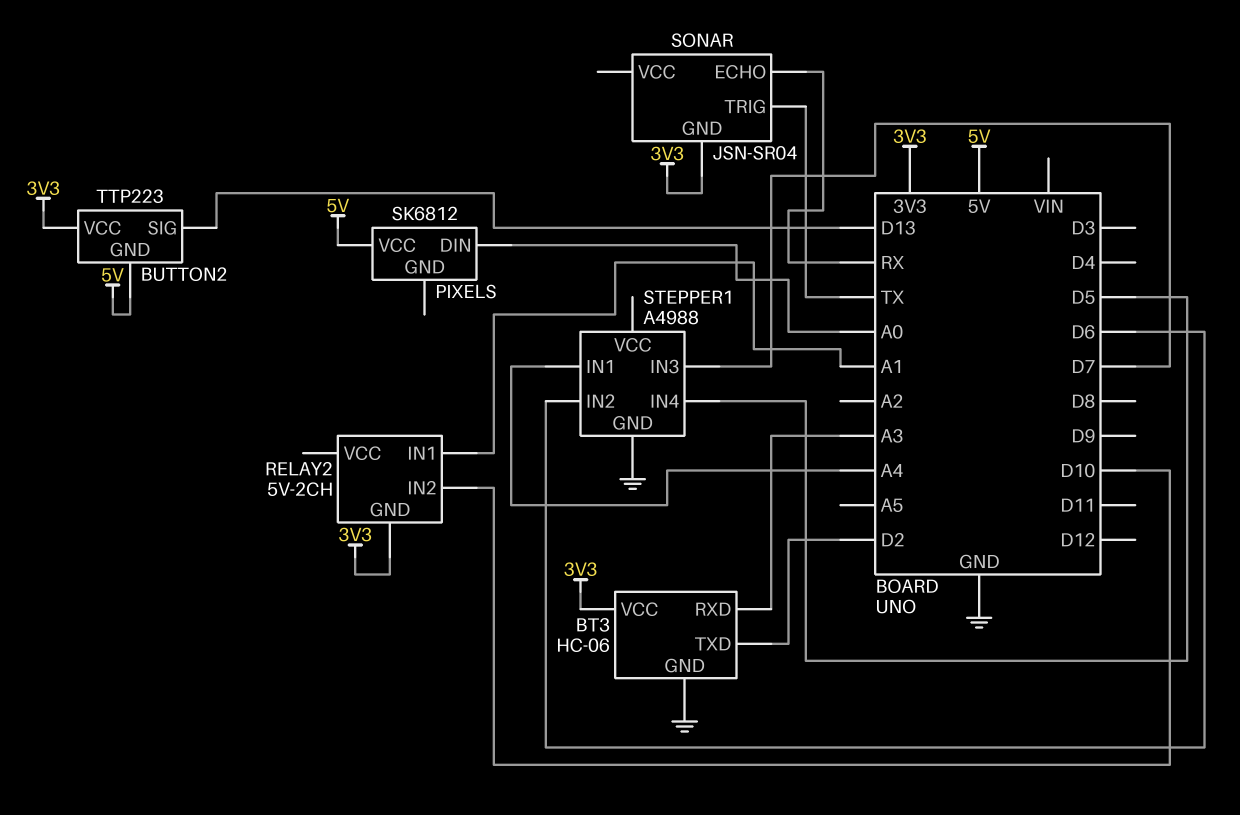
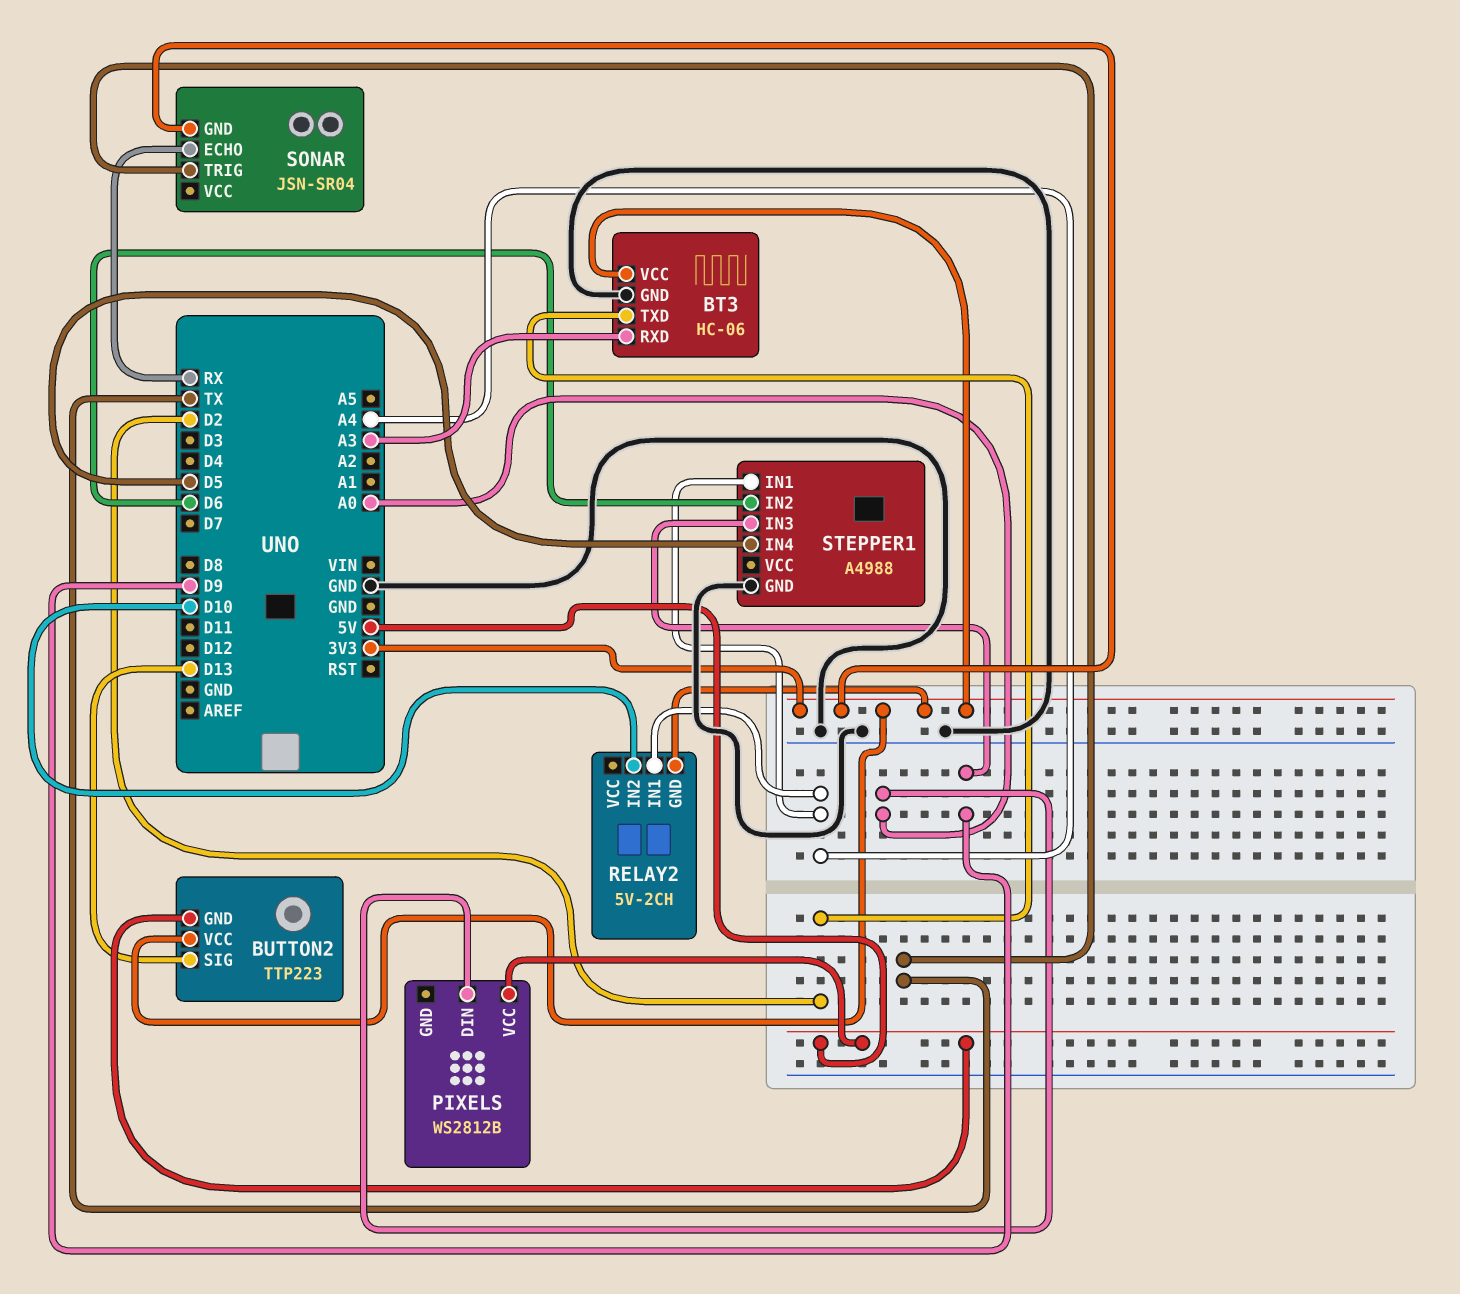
PIXELS: SK6812 -> WS2812B
RELAY2 pin IN1: A1 -> A4
STEPPER1 pin IN3: D7 -> D9

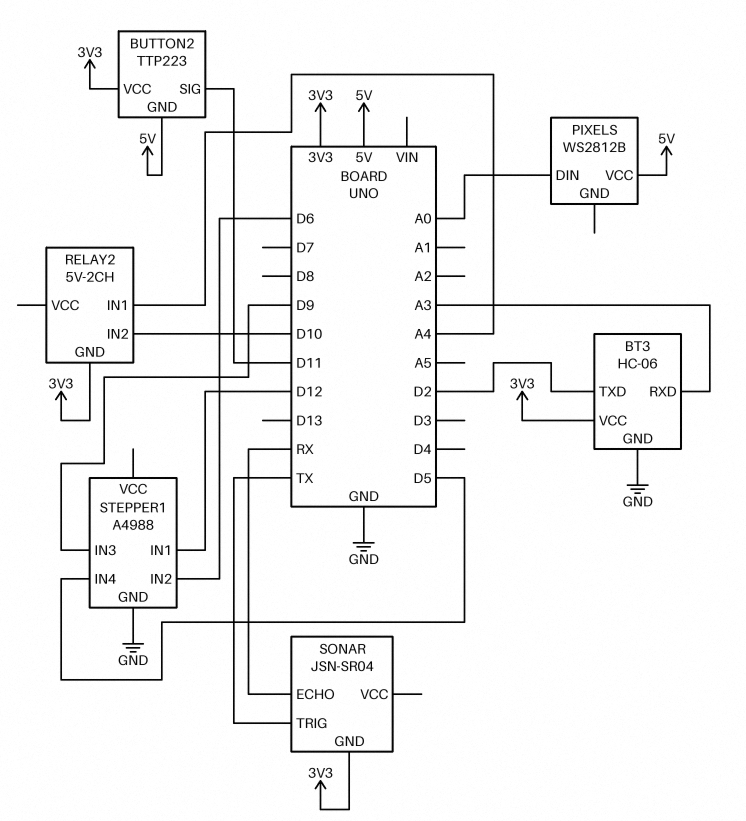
BUTTON2 pin SIG: D13 -> D11
STEPPER1 pin IN1: A4 -> D12

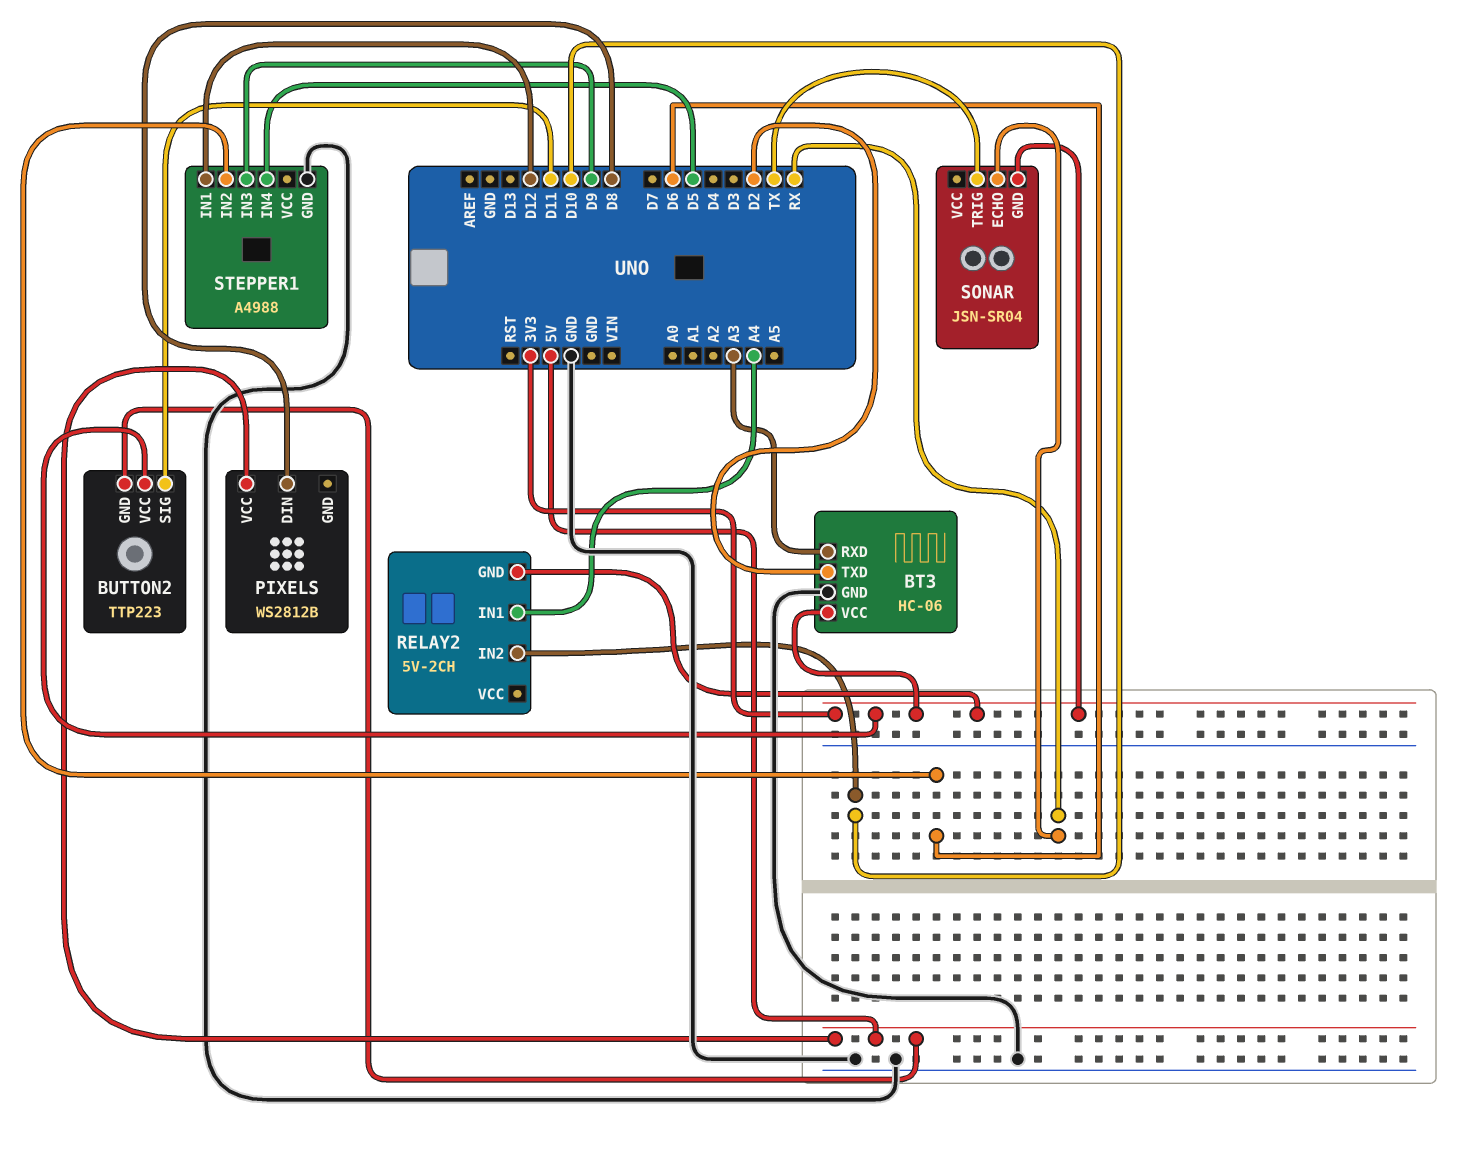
PIXELS pin DIN: A0 -> D8

